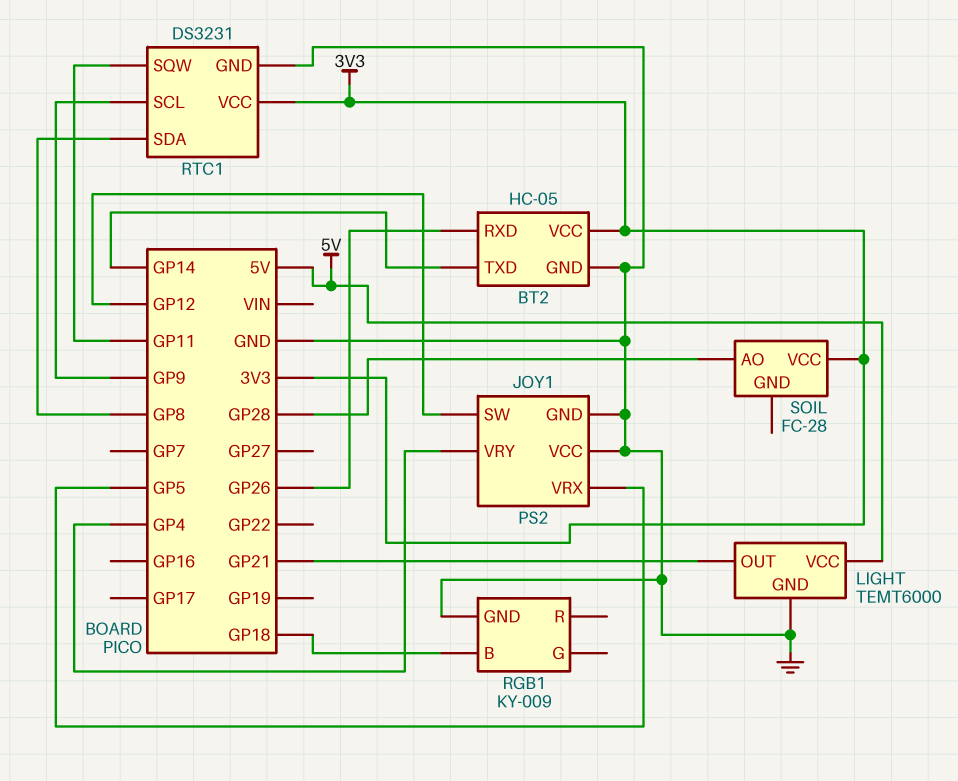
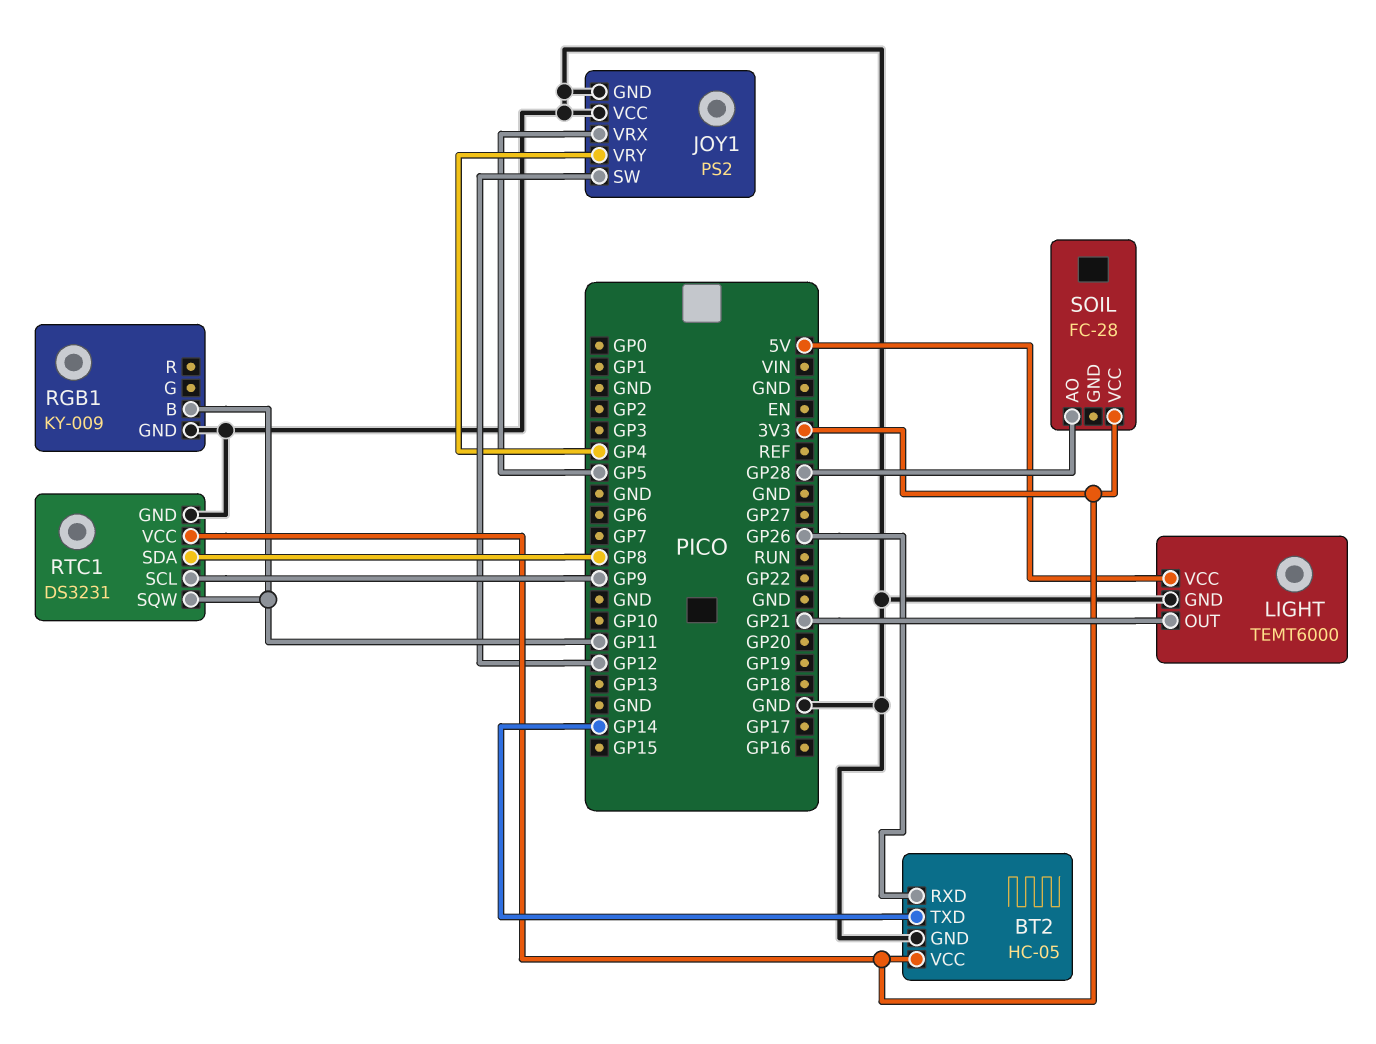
RGB1 pin B: GP18 -> GP11

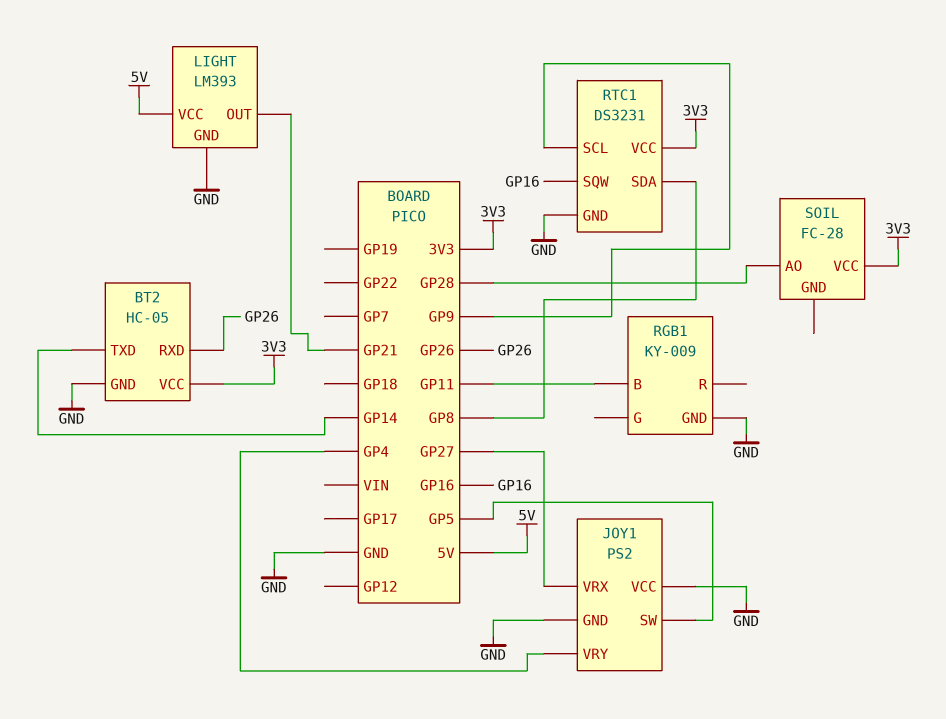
JOY1 pin SW: GP12 -> GP5
JOY1 pin VRX: GP5 -> GP27
LIGHT: TEMT6000 -> LM393
RTC1 pin SQW: GP11 -> GP16

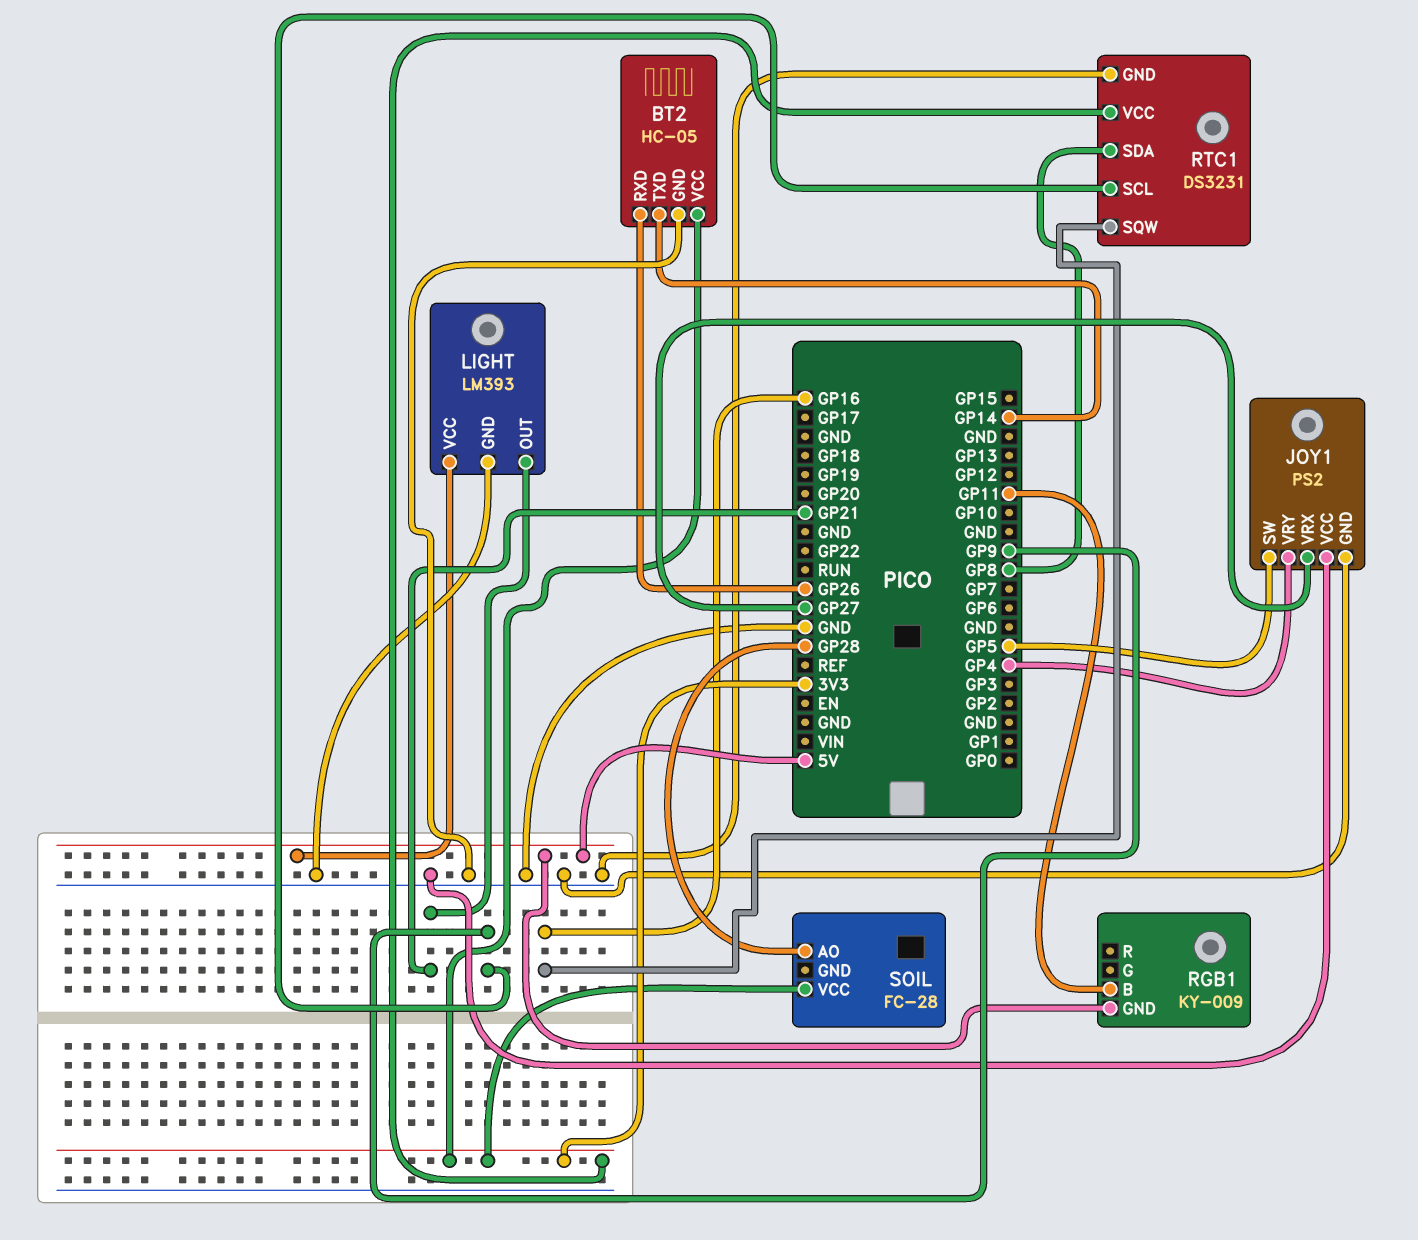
RGB1 pin GND: GND -> 5V

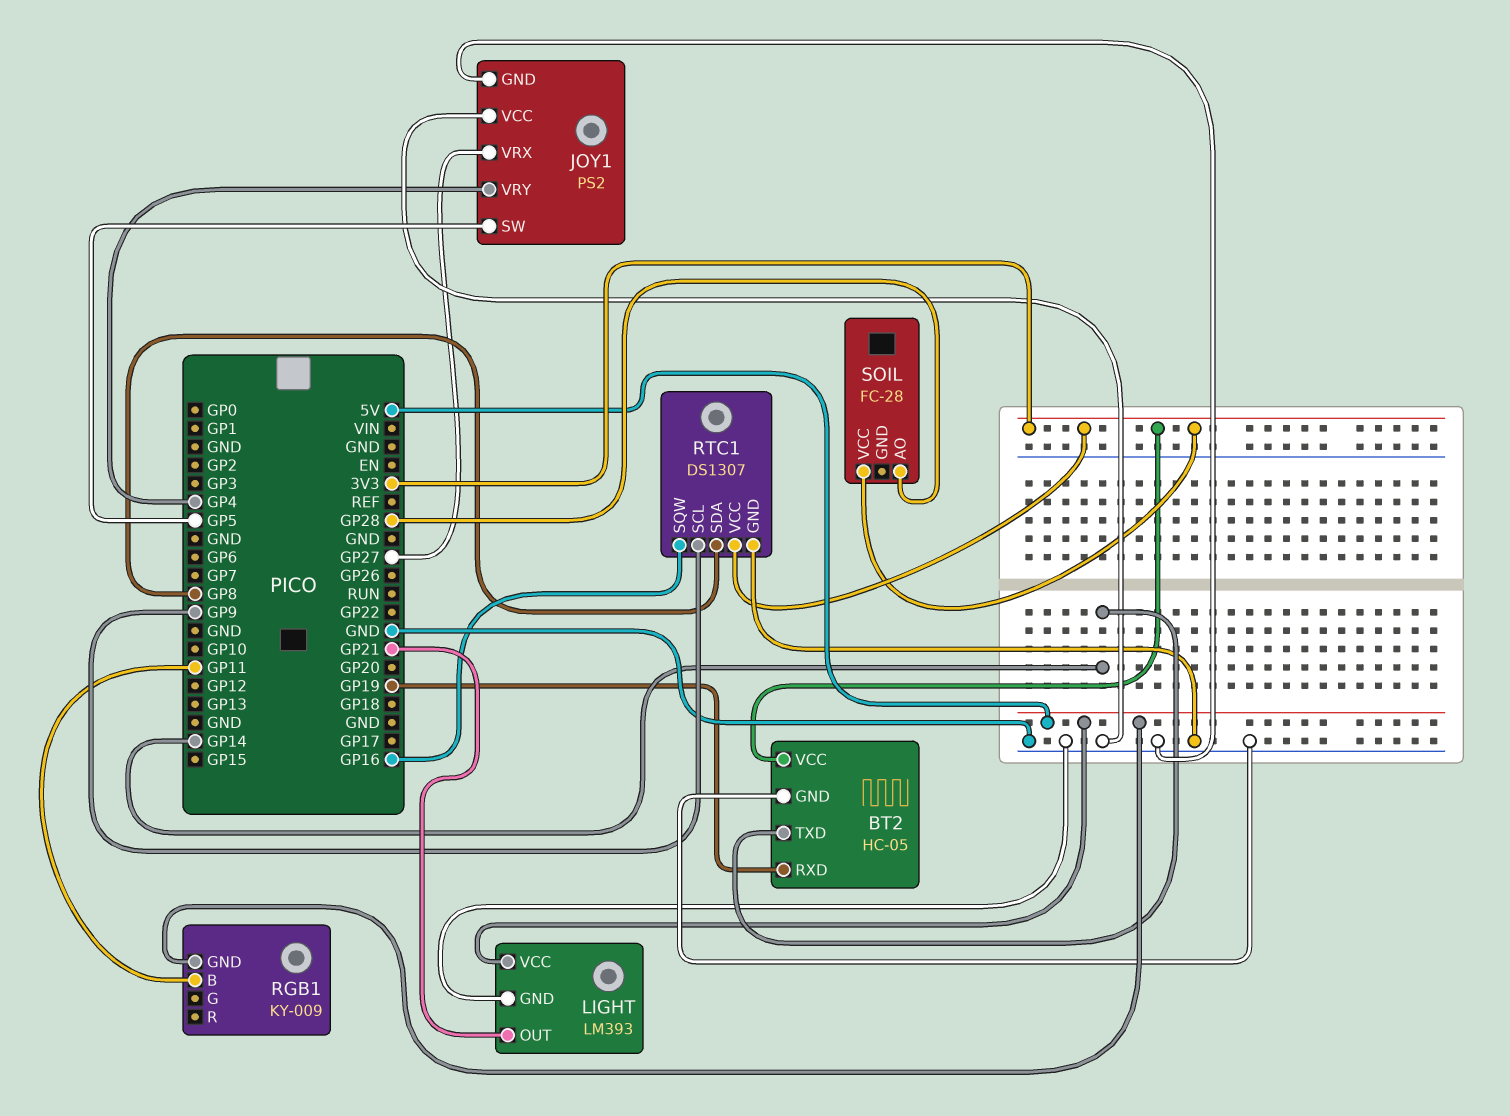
BT2 pin RXD: GP26 -> GP19
RTC1: DS3231 -> DS1307

